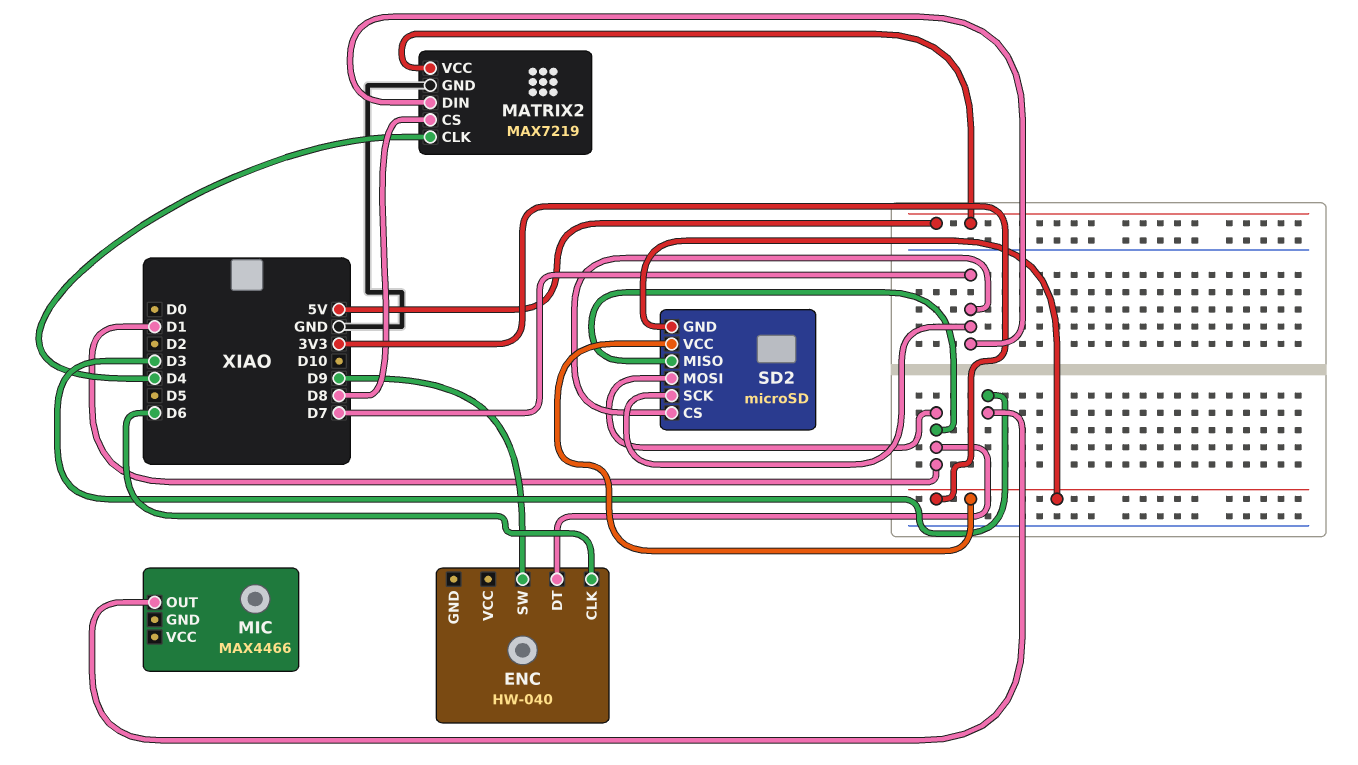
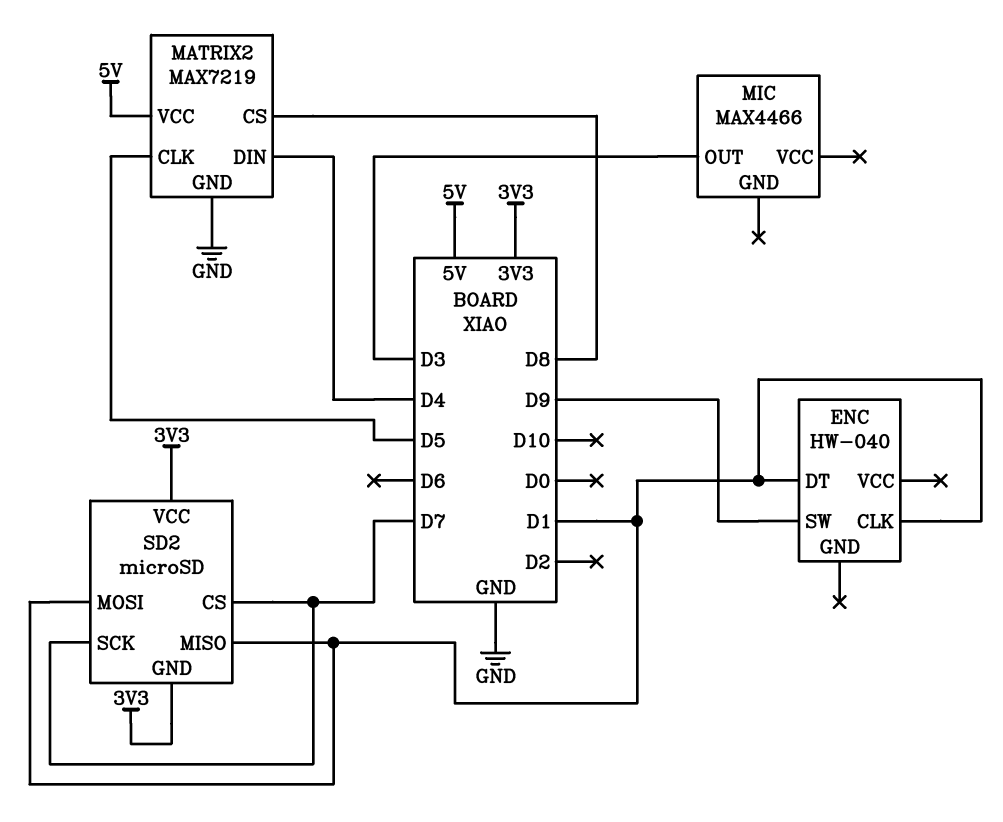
ENC pin CLK: D6 -> D1
MATRIX2 pin CLK: D4 -> D5
MATRIX2 pin DIN: D7 -> D4

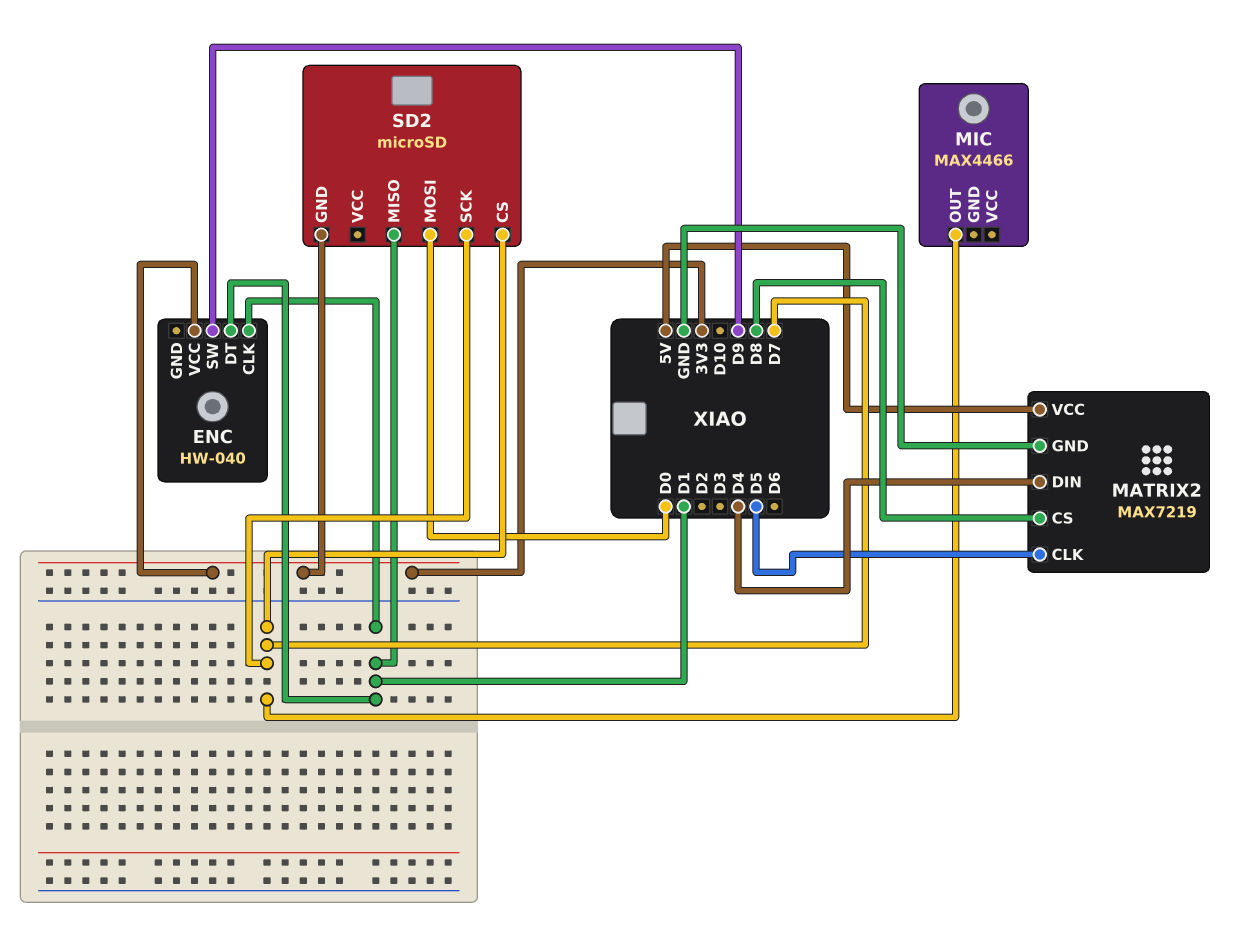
ENC pin VCC: none -> 3V3
MIC pin OUT: D3 -> D7
SD2 pin MOSI: D1 -> D0
SD2 pin VCC: 3V3 -> none

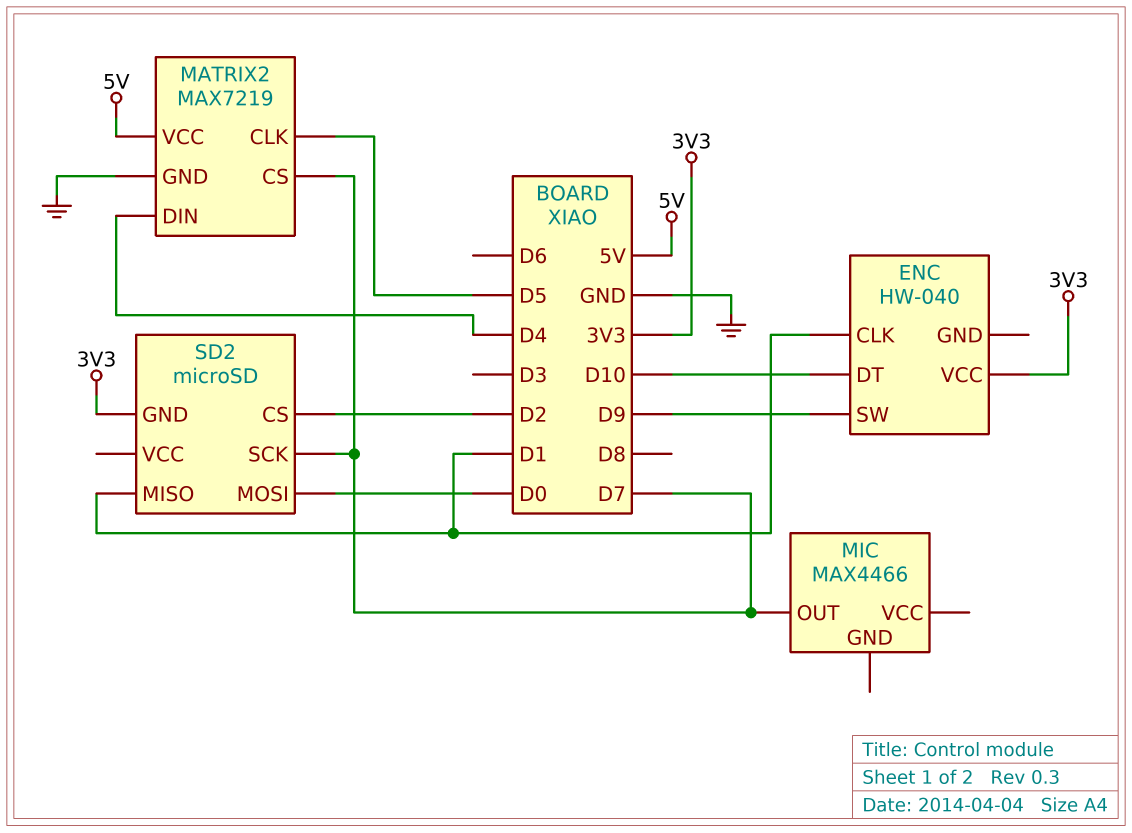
ENC pin DT: D1 -> D10
MATRIX2 pin CS: D8 -> D7
SD2 pin CS: D7 -> D2

